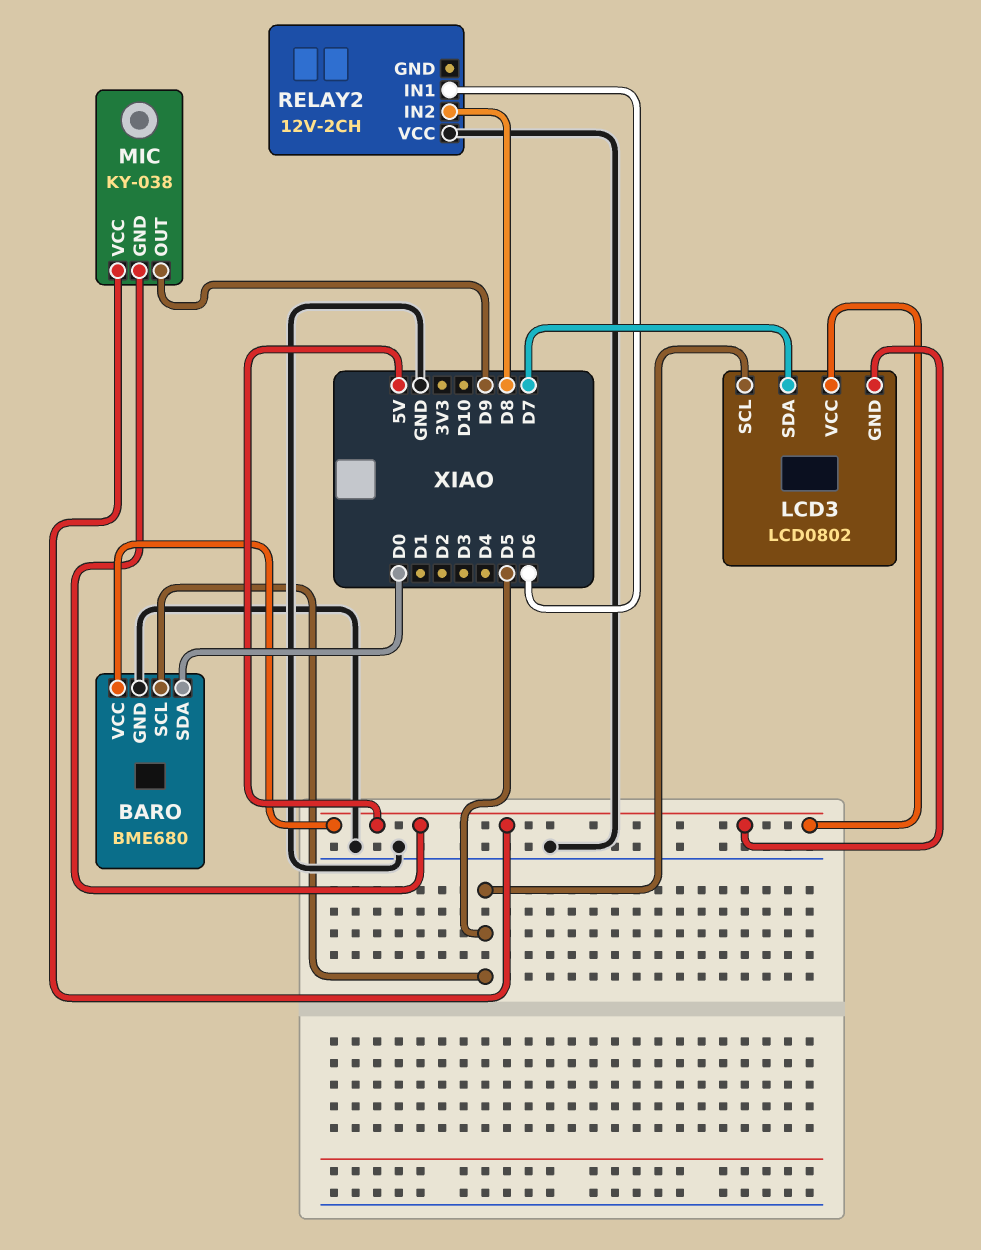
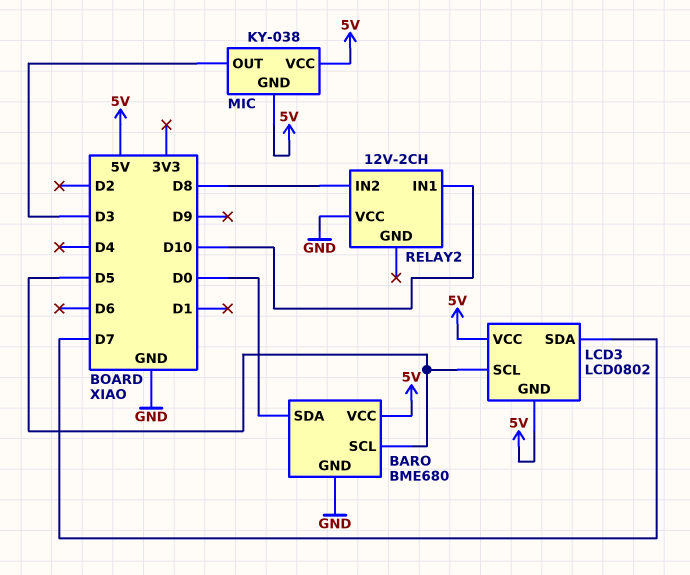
MIC pin OUT: D9 -> D3
RELAY2 pin IN1: D6 -> D10

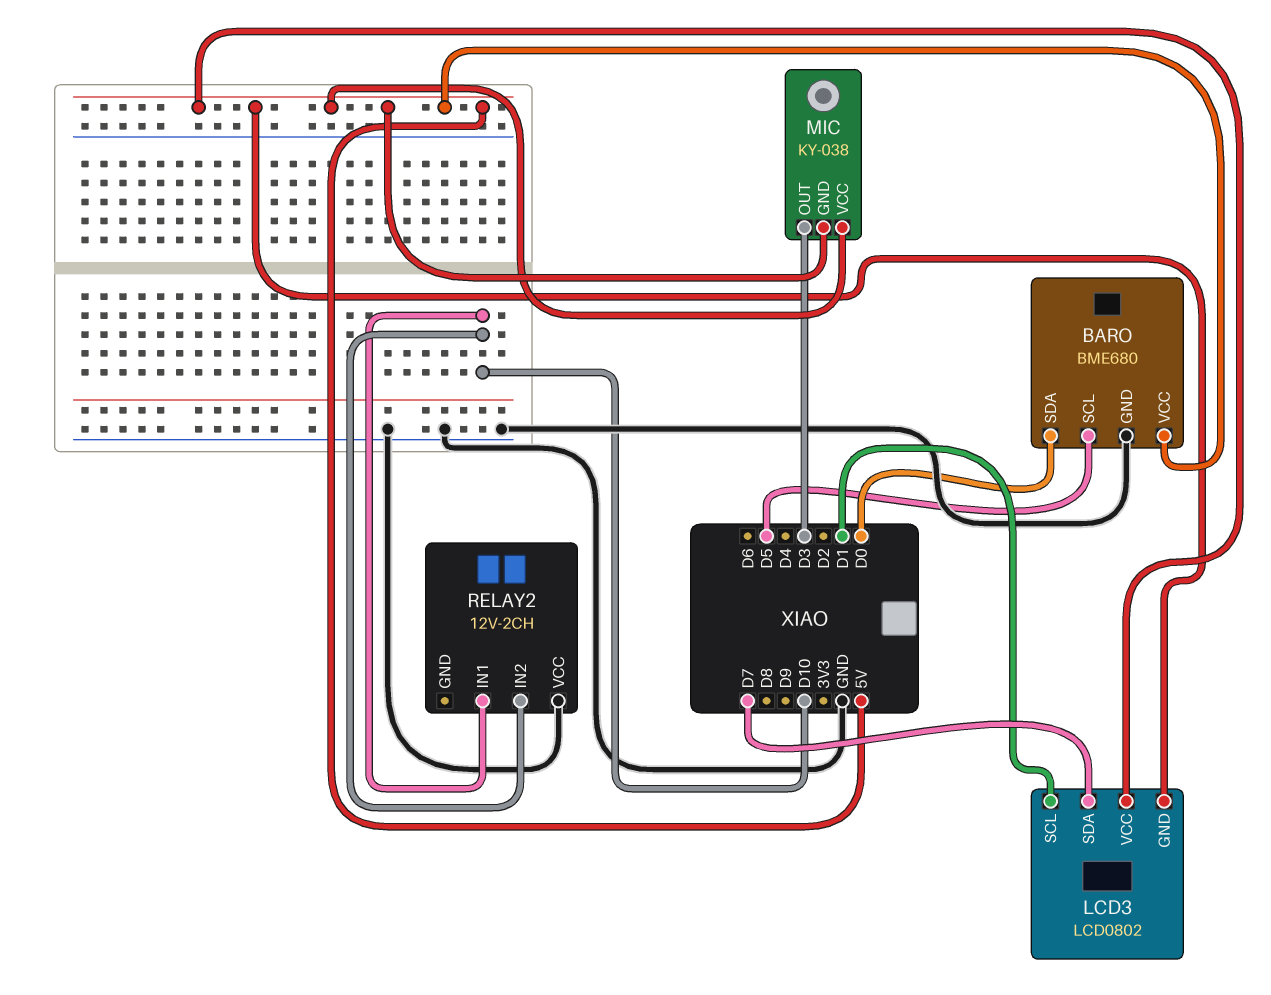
LCD3 pin SCL: D5 -> D1
RELAY2 pin IN2: D8 -> D10

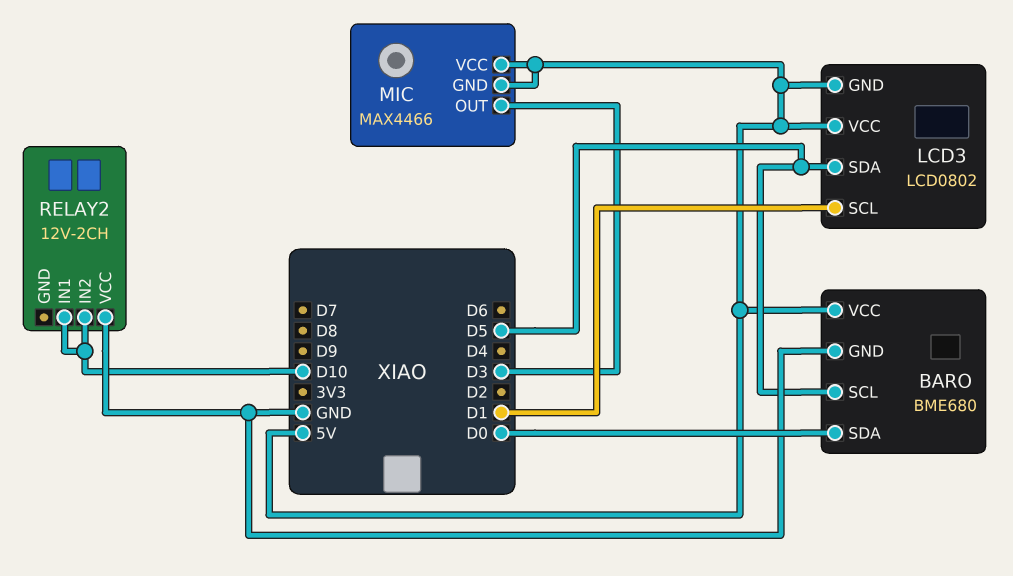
LCD3 pin SDA: D7 -> D5
MIC: KY-038 -> MAX4466

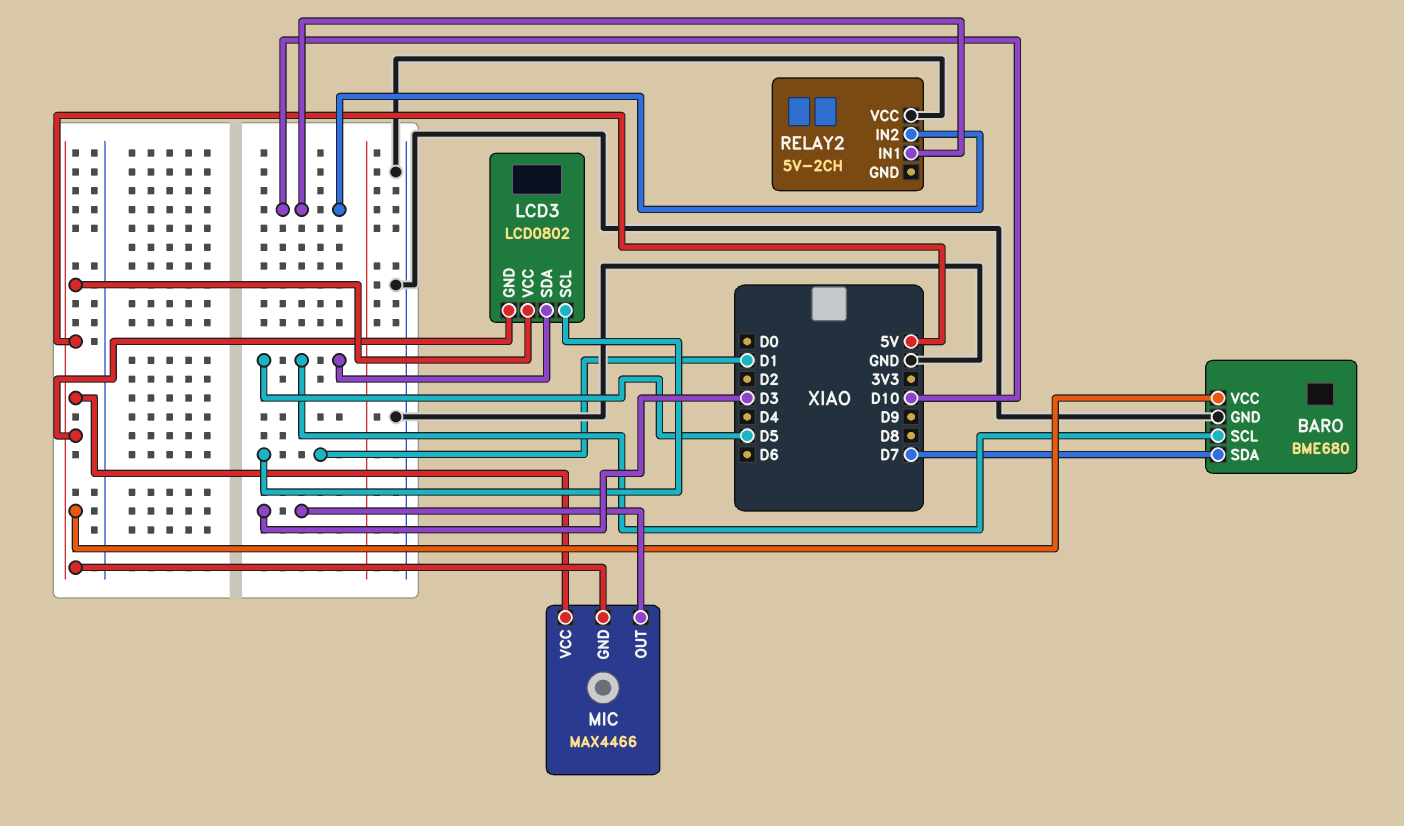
BARO pin SDA: D0 -> D7
RELAY2: 12V-2CH -> 5V-2CH

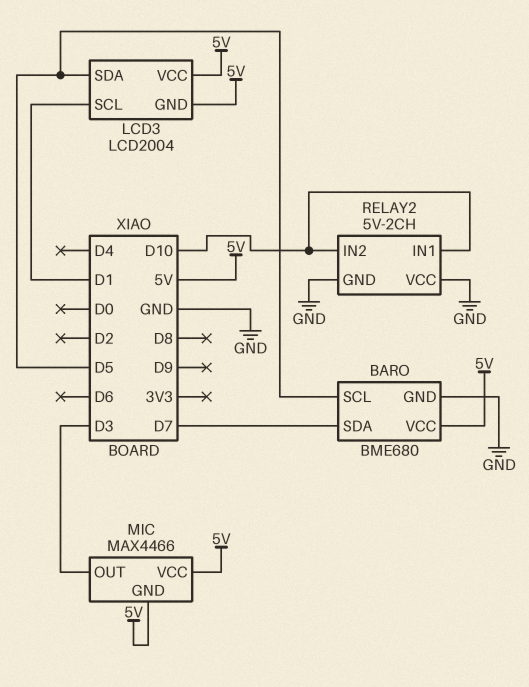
LCD3: LCD0802 -> LCD2004
RELAY2 pin GND: none -> GND

